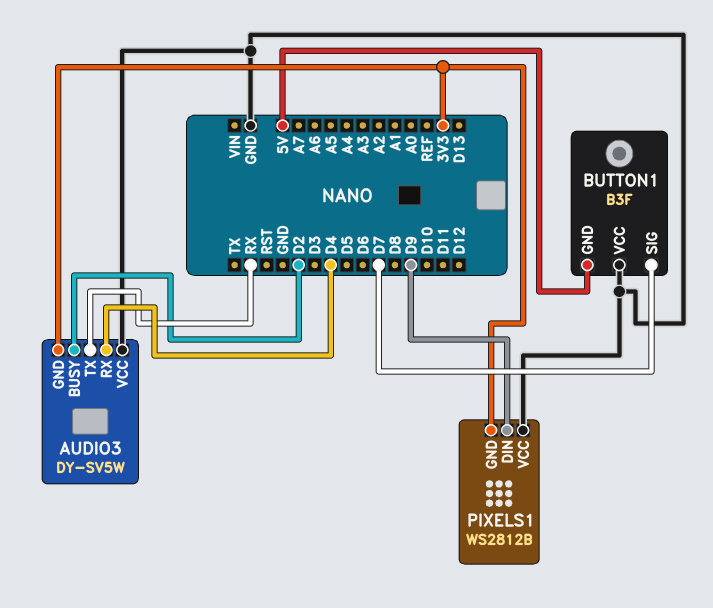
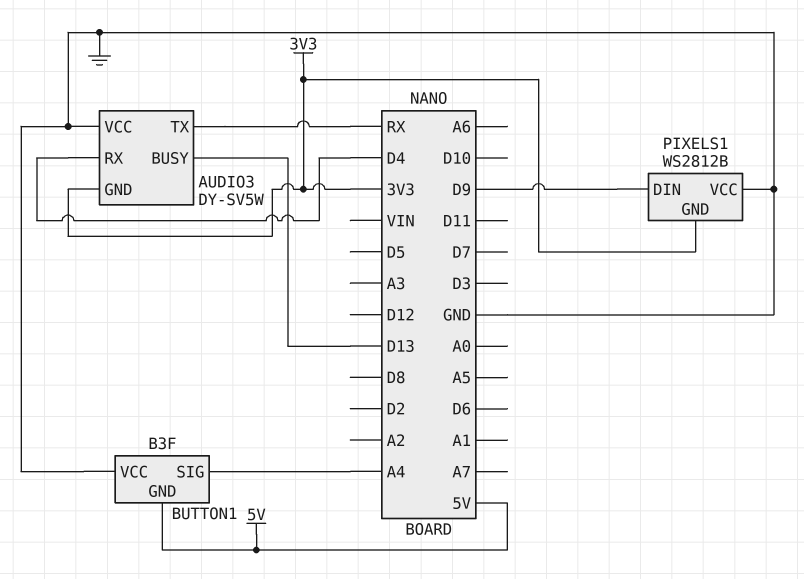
AUDIO3 pin BUSY: D2 -> D13
BUTTON1 pin SIG: D7 -> A4

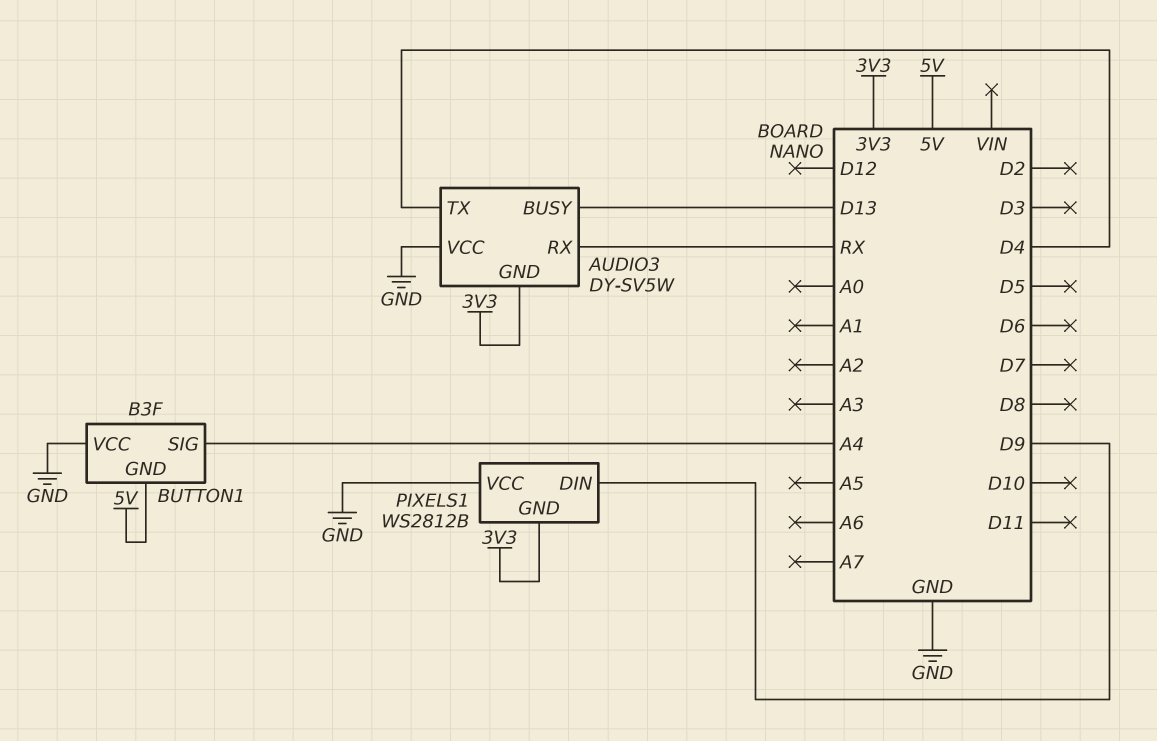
AUDIO3 pin RX: D4 -> RX
AUDIO3 pin TX: RX -> D4

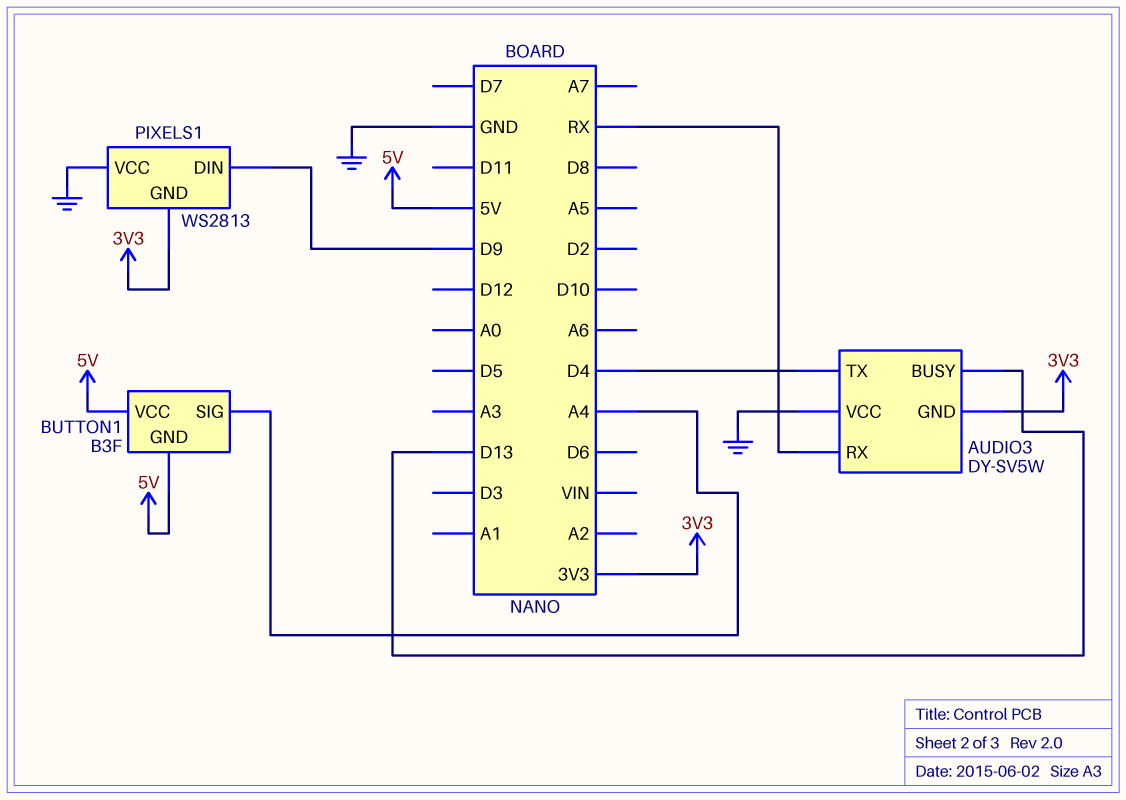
BUTTON1 pin VCC: GND -> 5V
PIXELS1: WS2812B -> WS2813

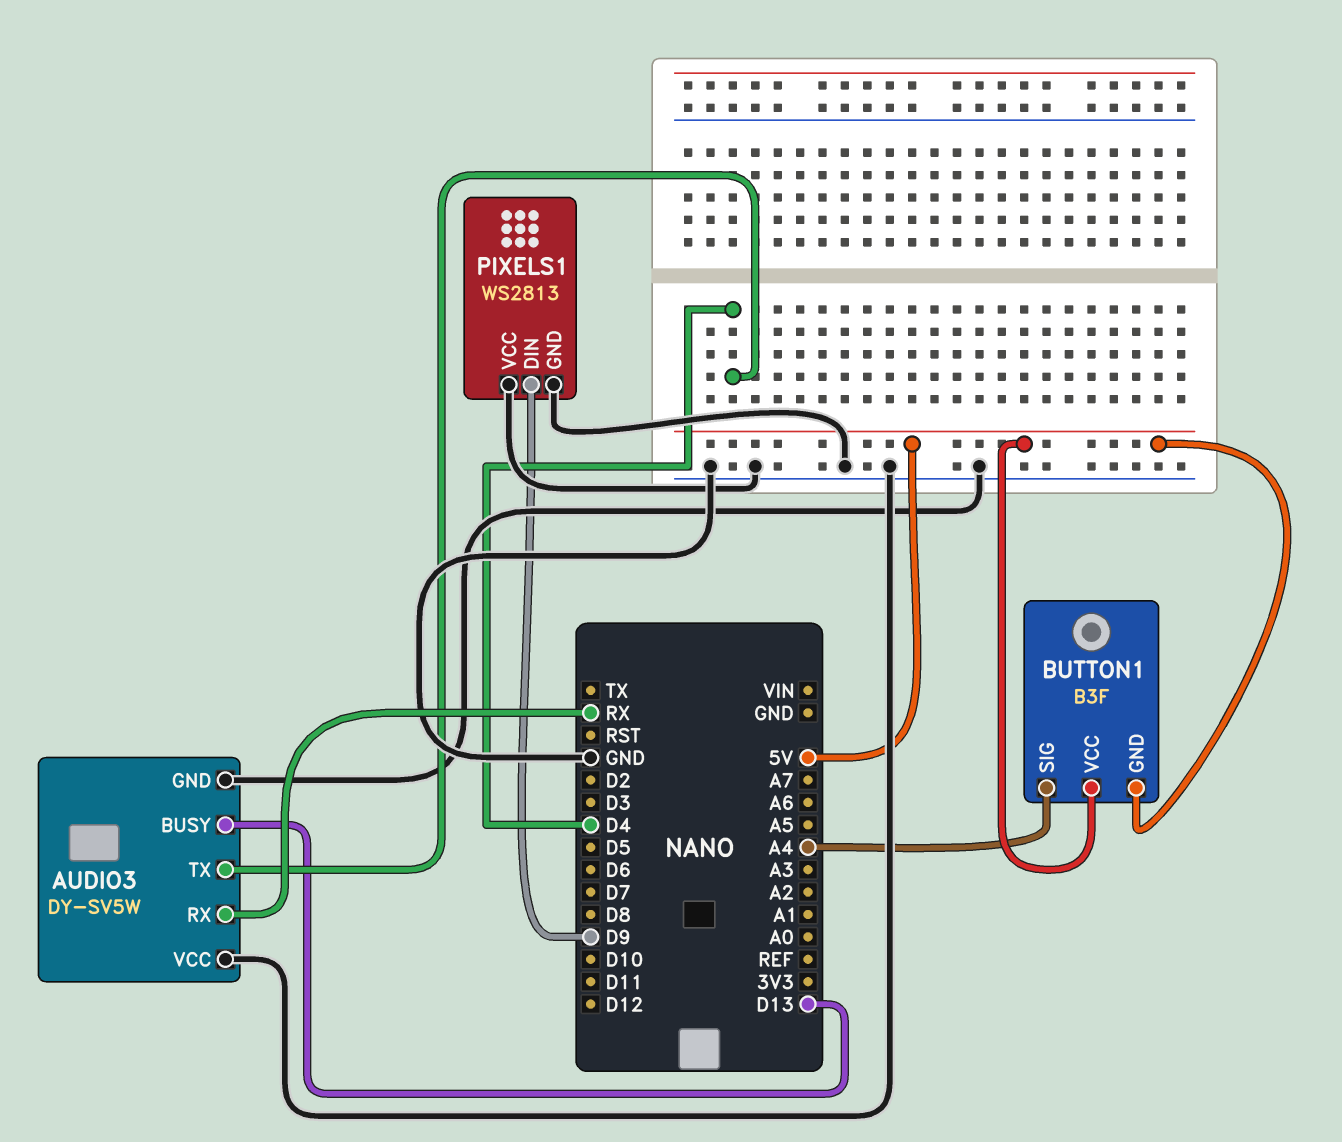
AUDIO3 pin GND: 3V3 -> GND
PIXELS1 pin GND: 3V3 -> GND

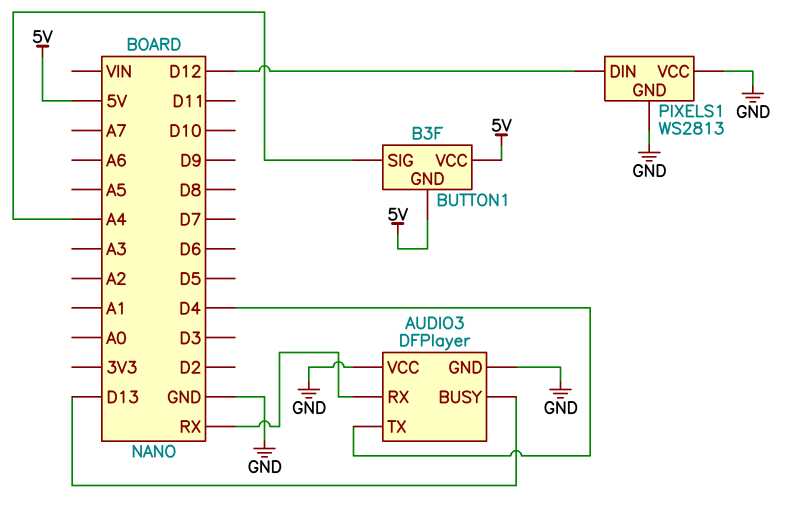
AUDIO3: DY-SV5W -> DFPlayer
PIXELS1 pin DIN: D9 -> D12

